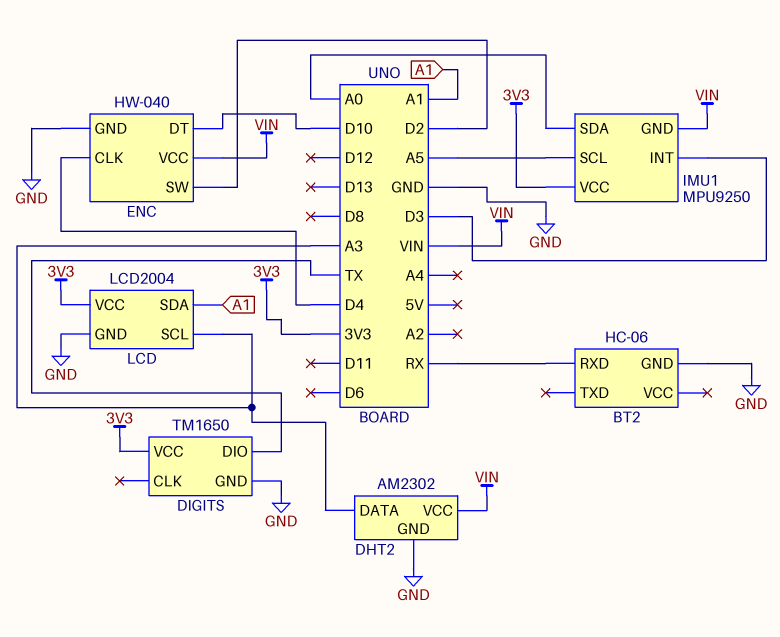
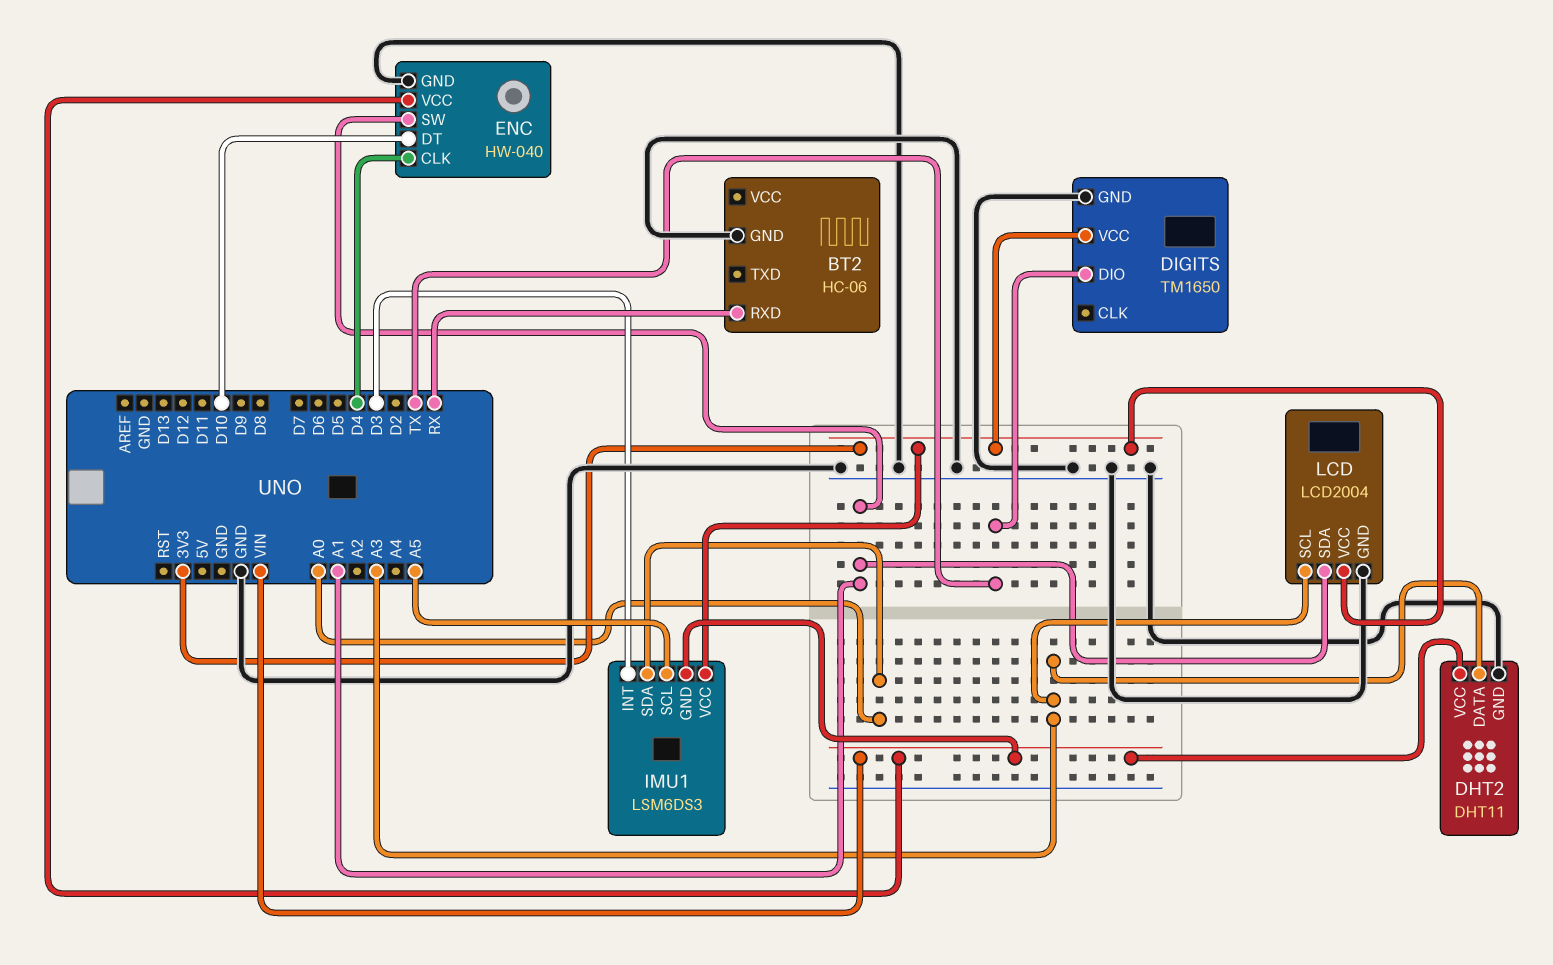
DHT2: AM2302 -> DHT11
ENC pin SW: D2 -> A1
IMU1: MPU9250 -> LSM6DS3

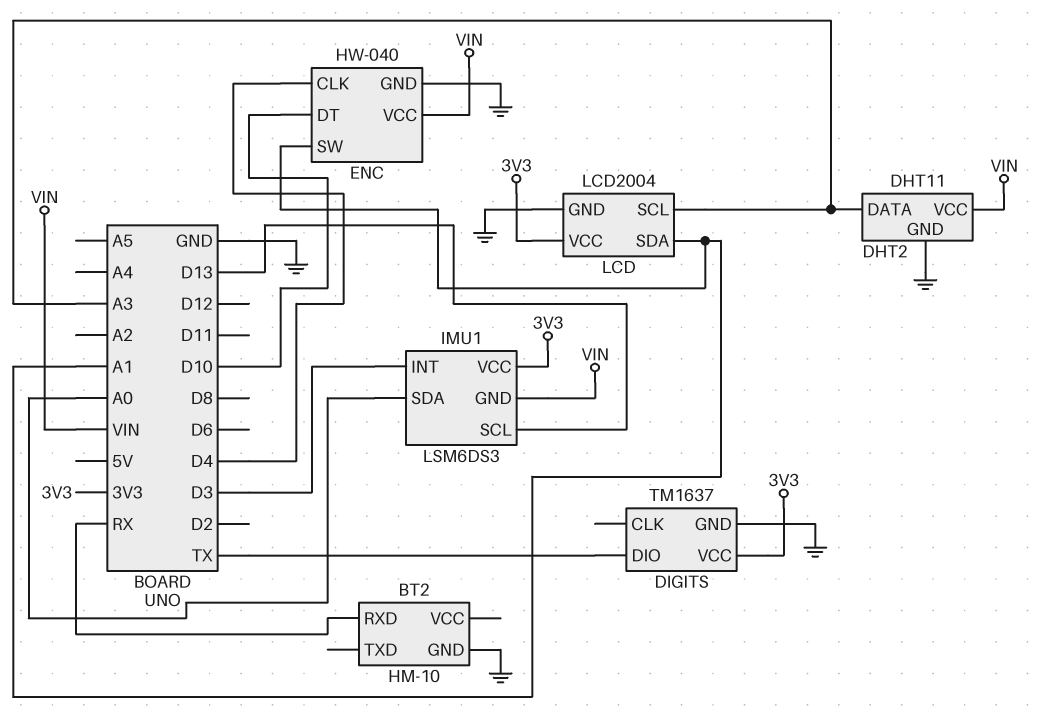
BT2: HC-06 -> HM-10
DIGITS: TM1650 -> TM1637
IMU1 pin SCL: A5 -> D13

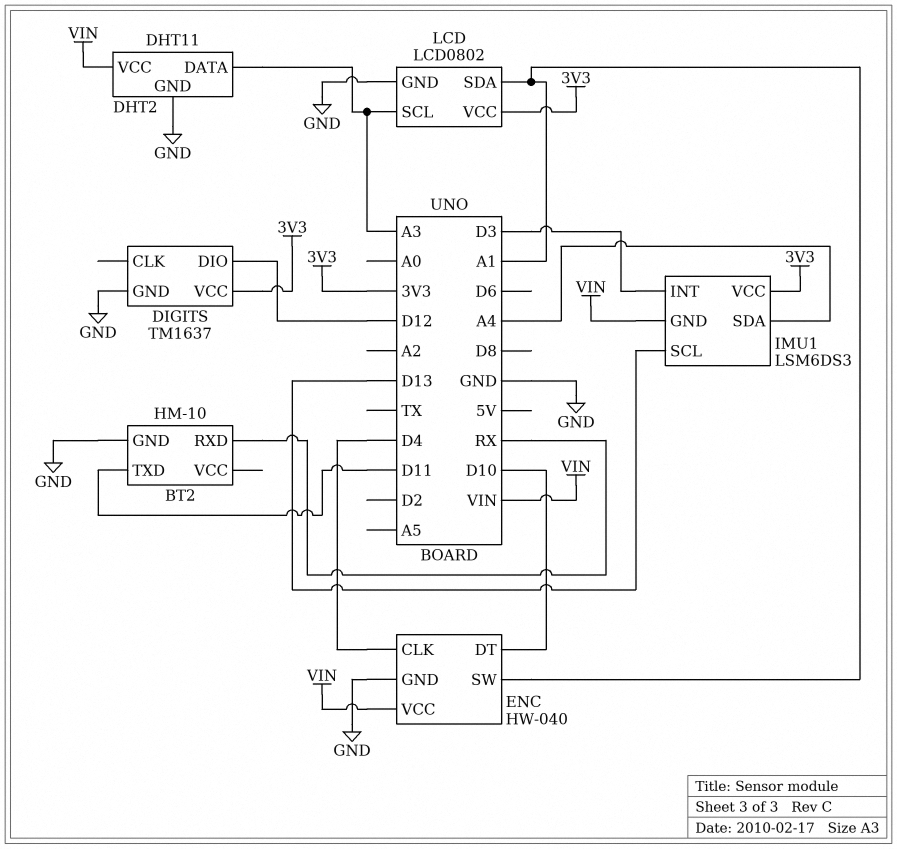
BT2 pin TXD: none -> D11
DIGITS pin DIO: TX -> D12
IMU1 pin SDA: A0 -> A4
LCD: LCD2004 -> LCD0802

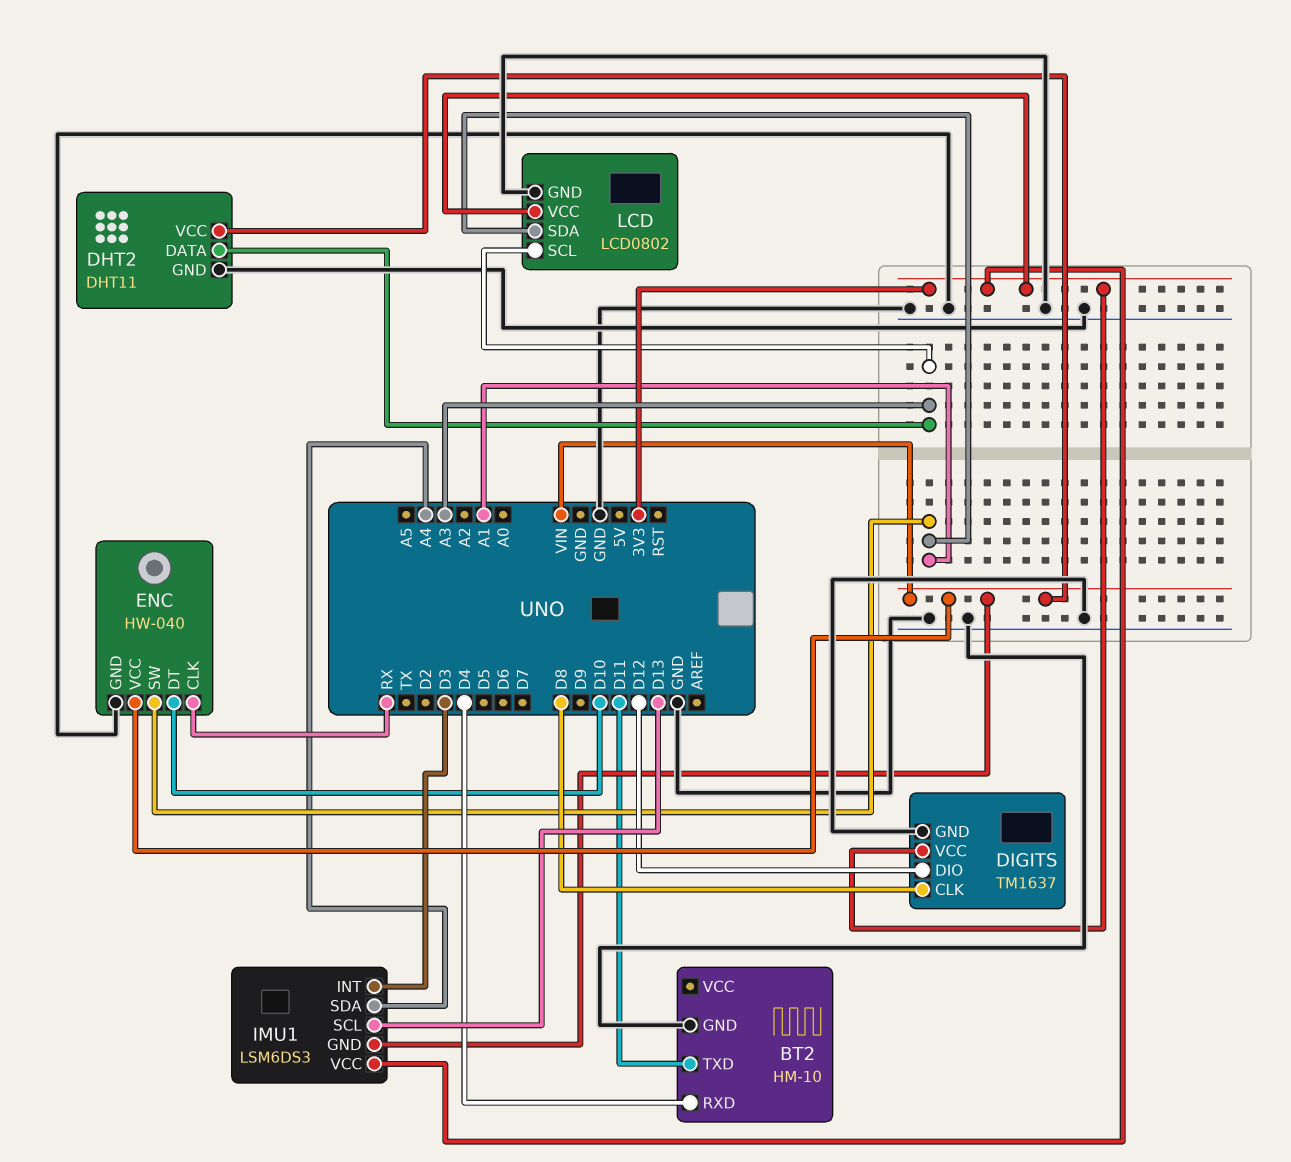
BT2 pin RXD: RX -> D4
DIGITS pin CLK: none -> D8
ENC pin CLK: D4 -> RX

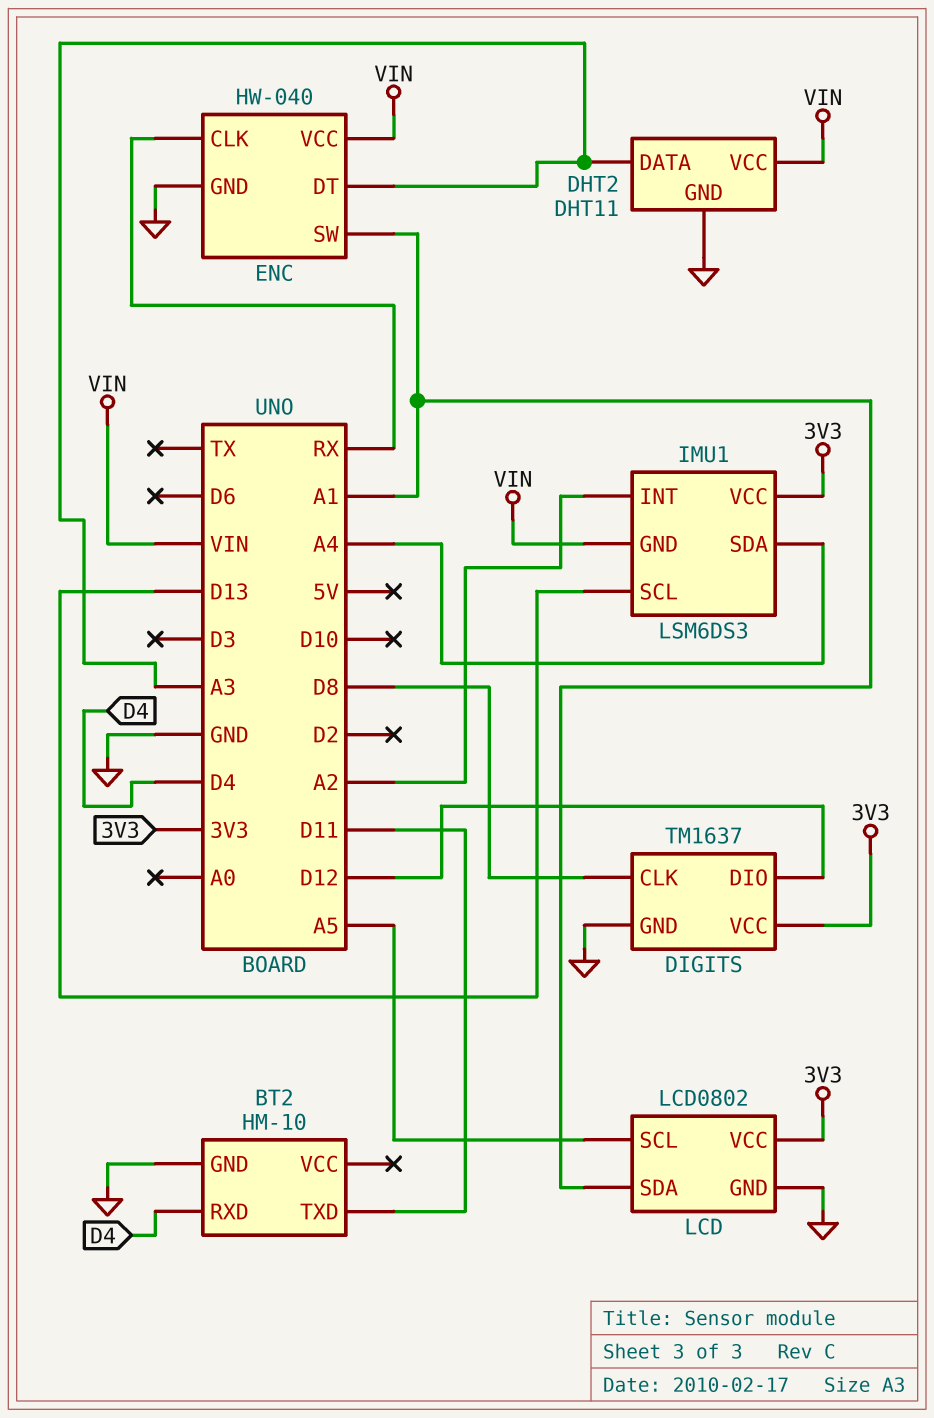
ENC pin DT: D10 -> A3
IMU1 pin INT: D3 -> A2
LCD pin SCL: A3 -> A5

